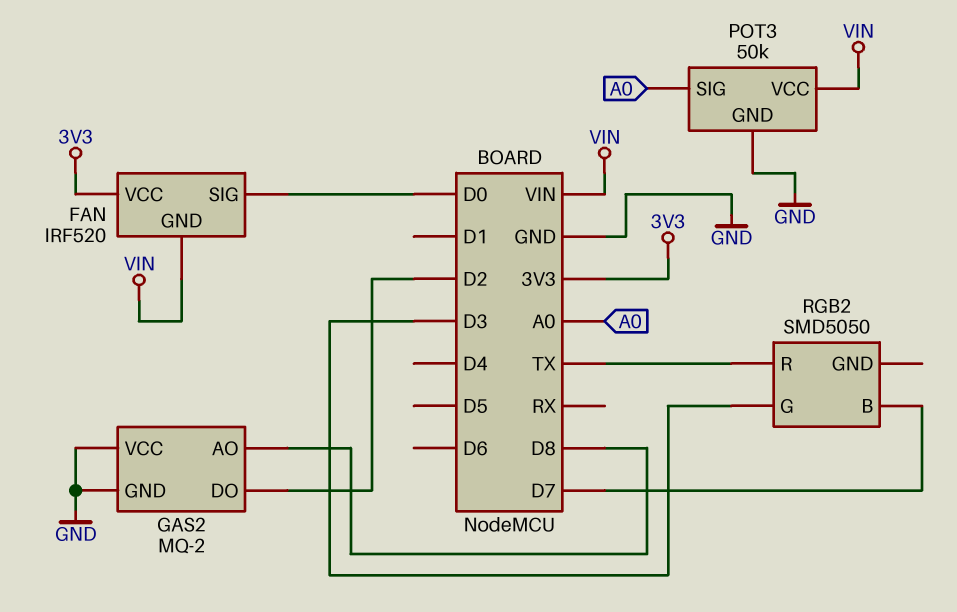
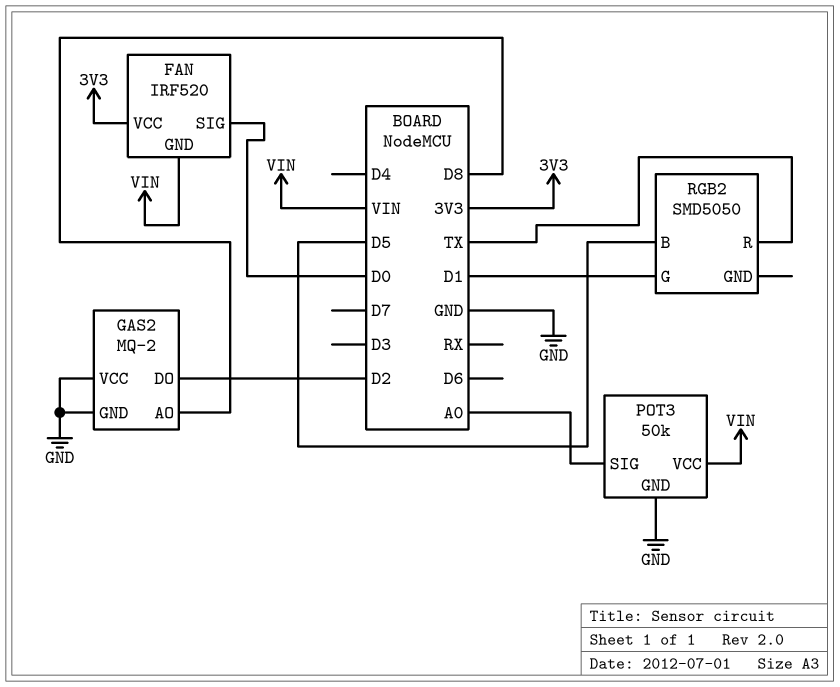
RGB2 pin B: D7 -> D5
RGB2 pin G: D3 -> D1

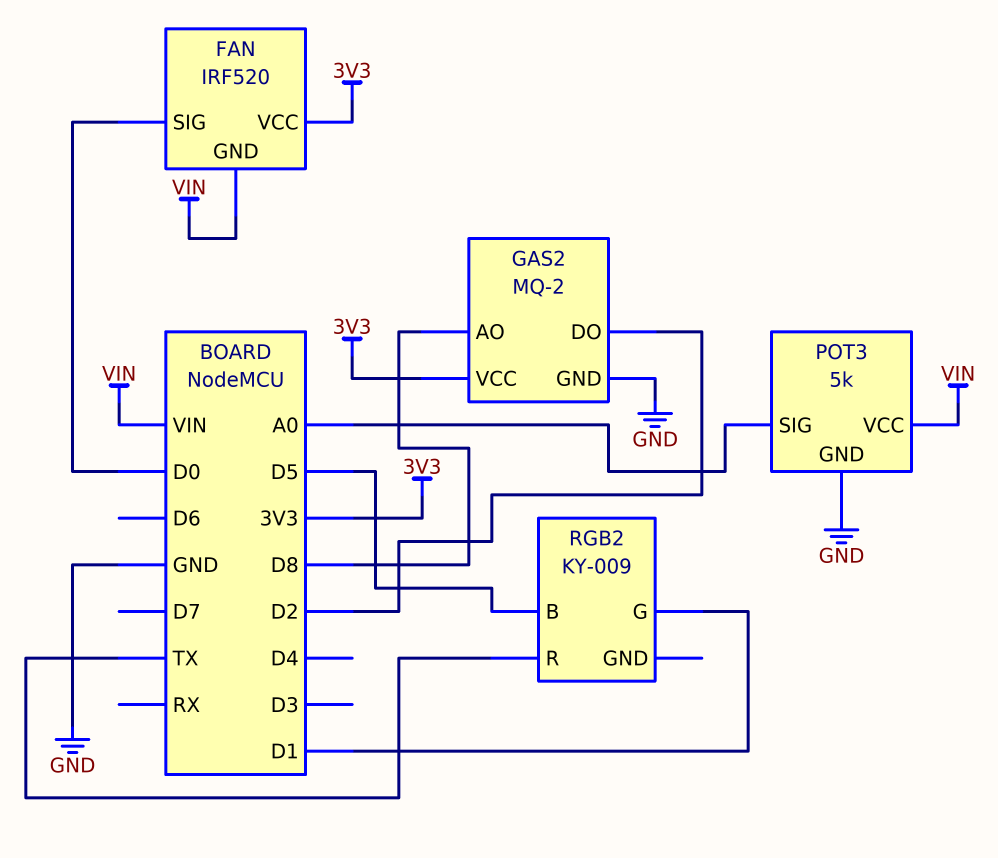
GAS2 pin VCC: GND -> 3V3
POT3: 50k -> 5k
RGB2: SMD5050 -> KY-009

